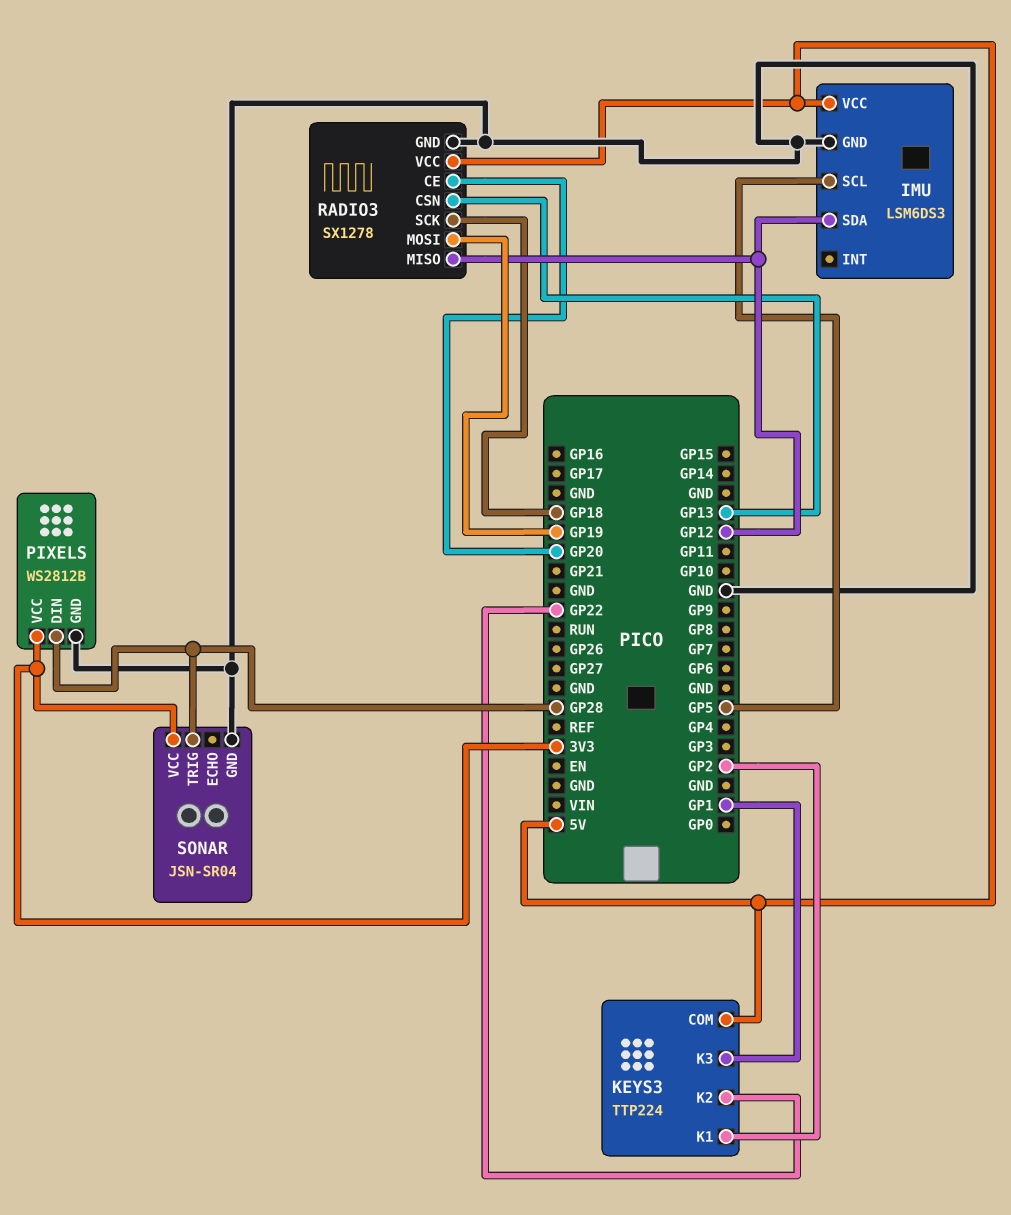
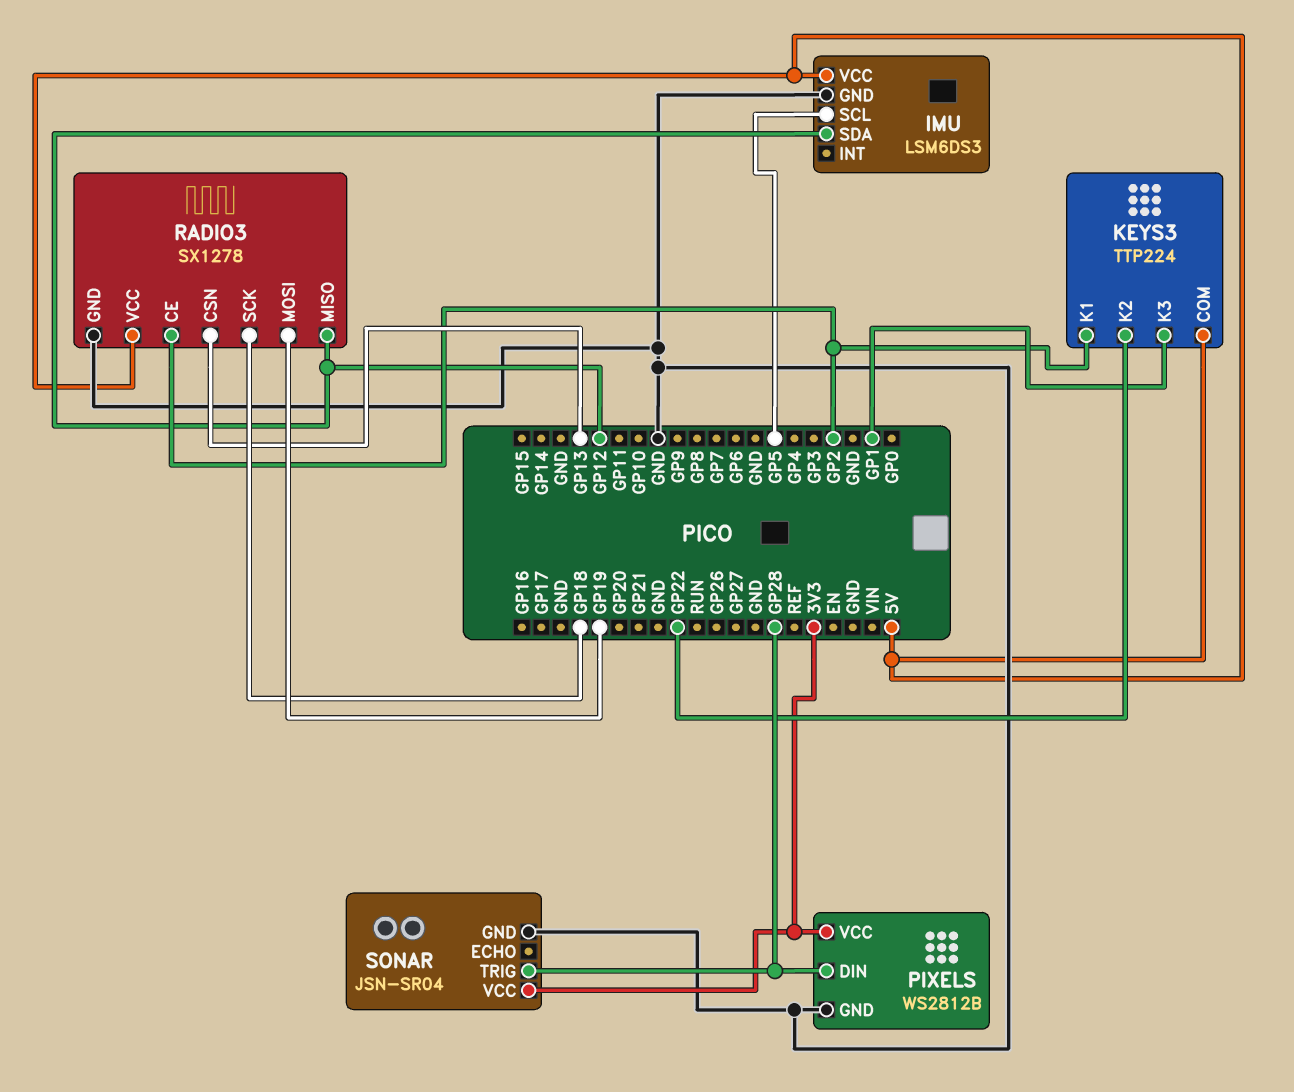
RADIO3 pin CE: GP20 -> GP2

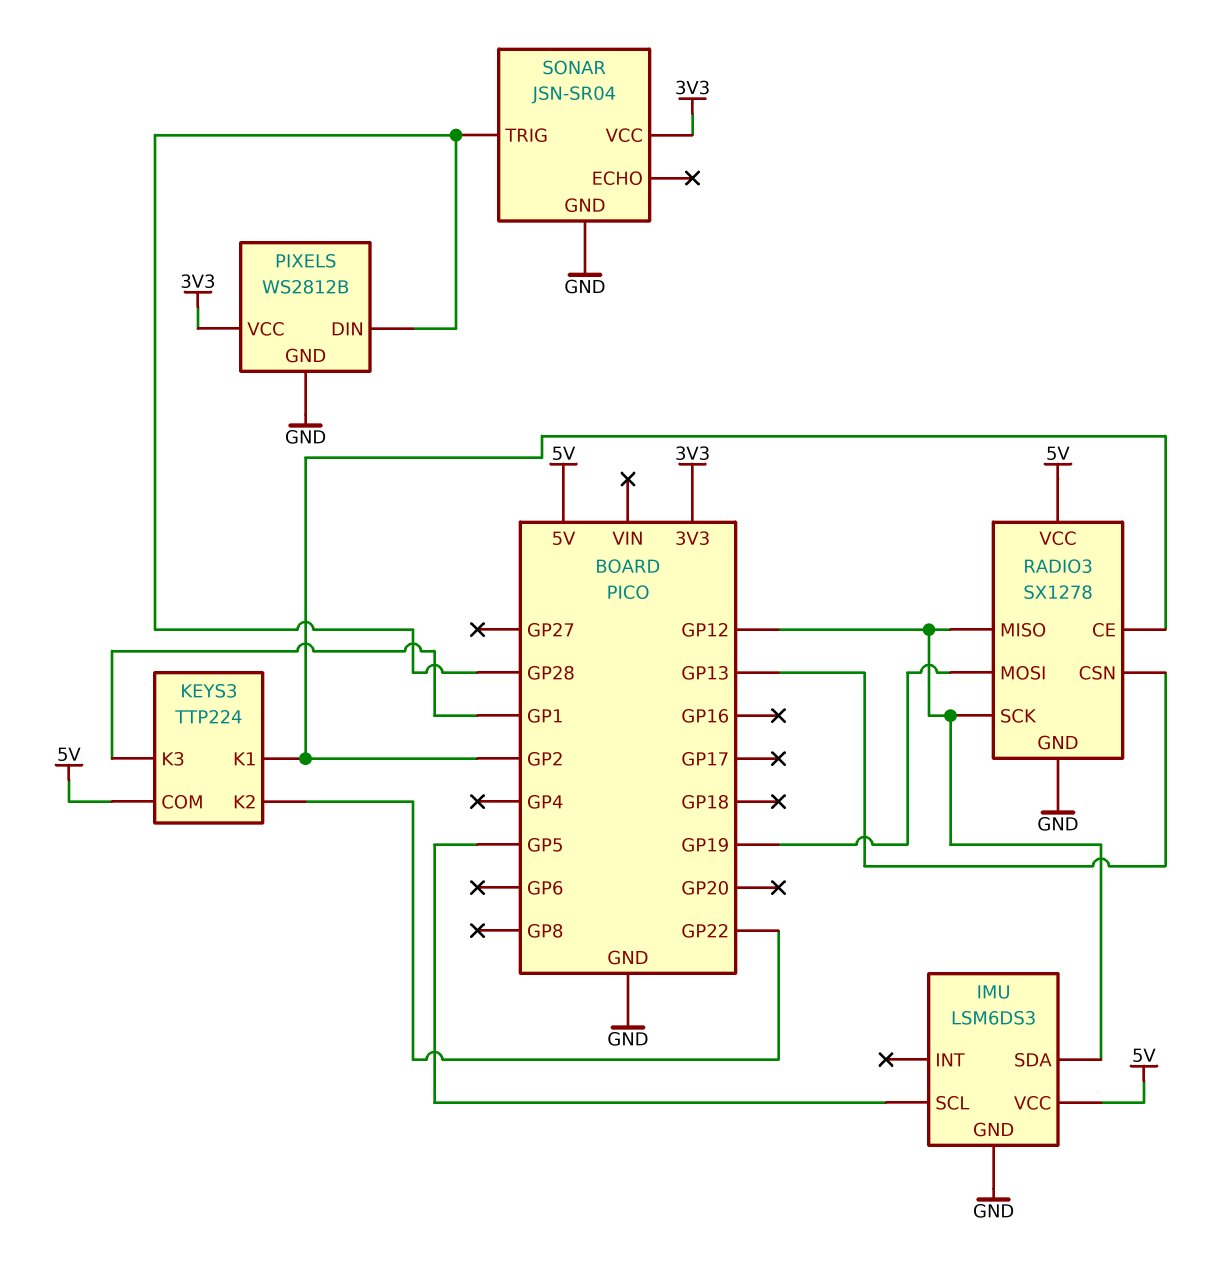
RADIO3 pin SCK: GP18 -> GP12

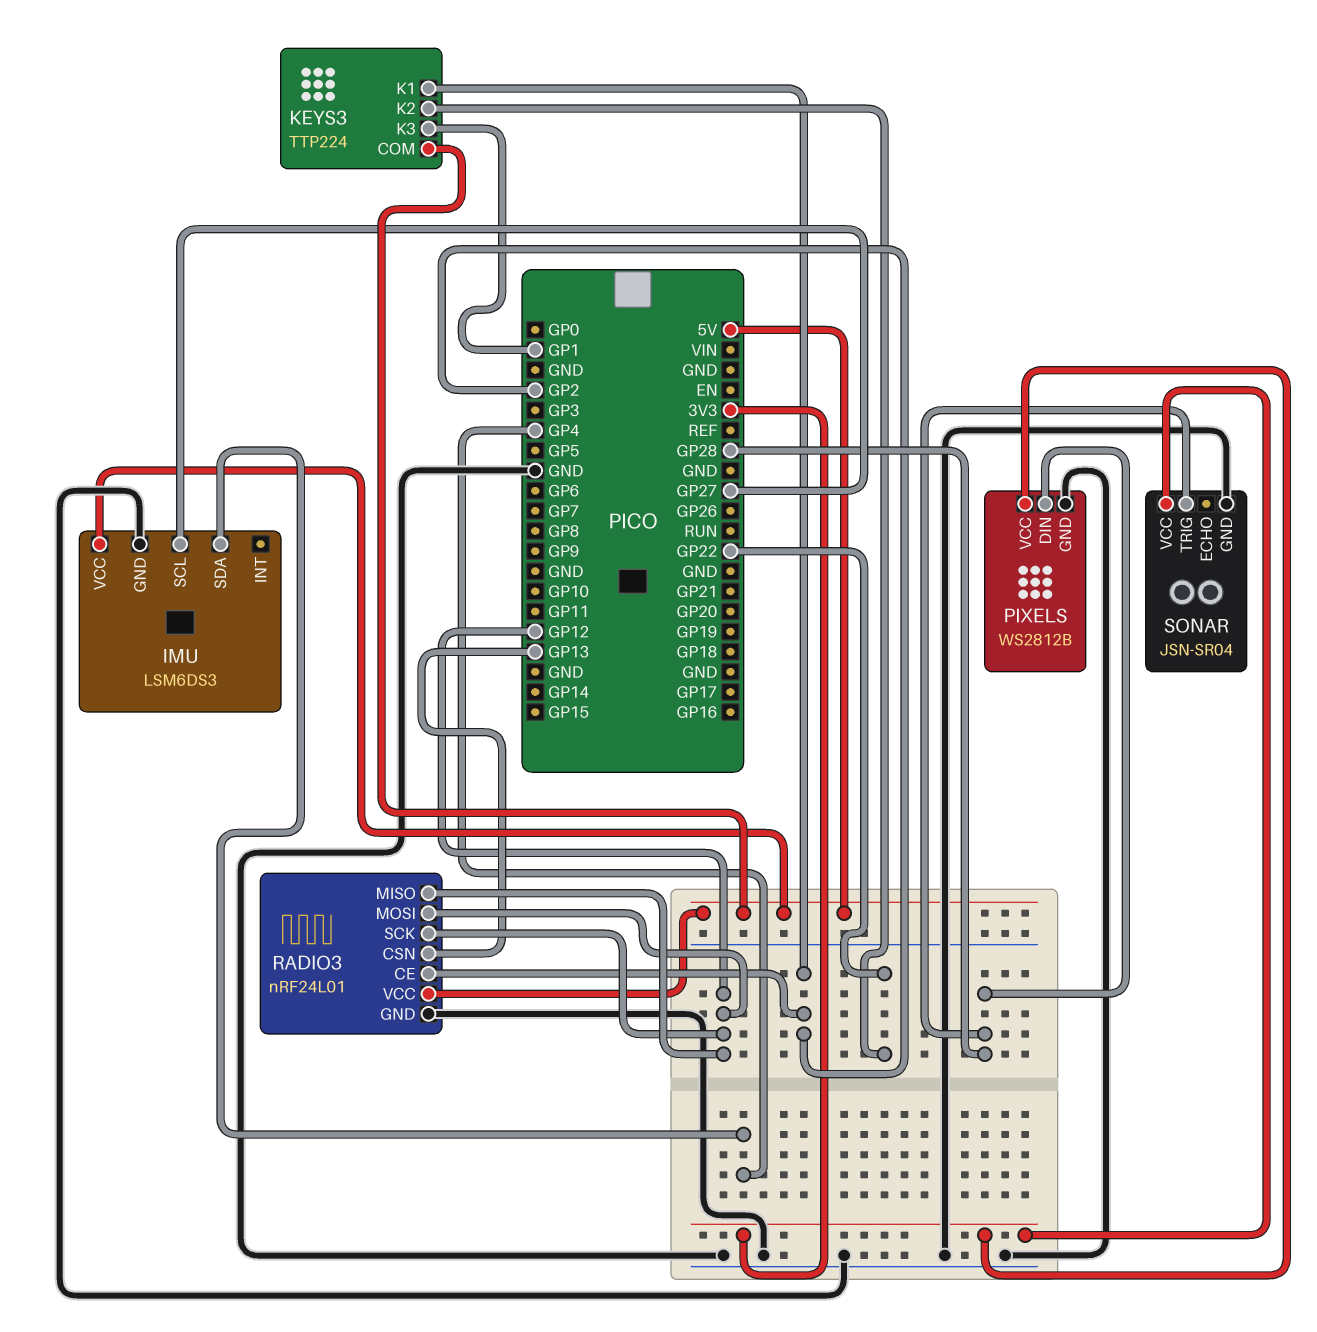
IMU pin SCL: GP5 -> GP27
IMU pin SDA: GP12 -> GP4
RADIO3: SX1278 -> nRF24L01
RADIO3 pin MOSI: GP19 -> GP12

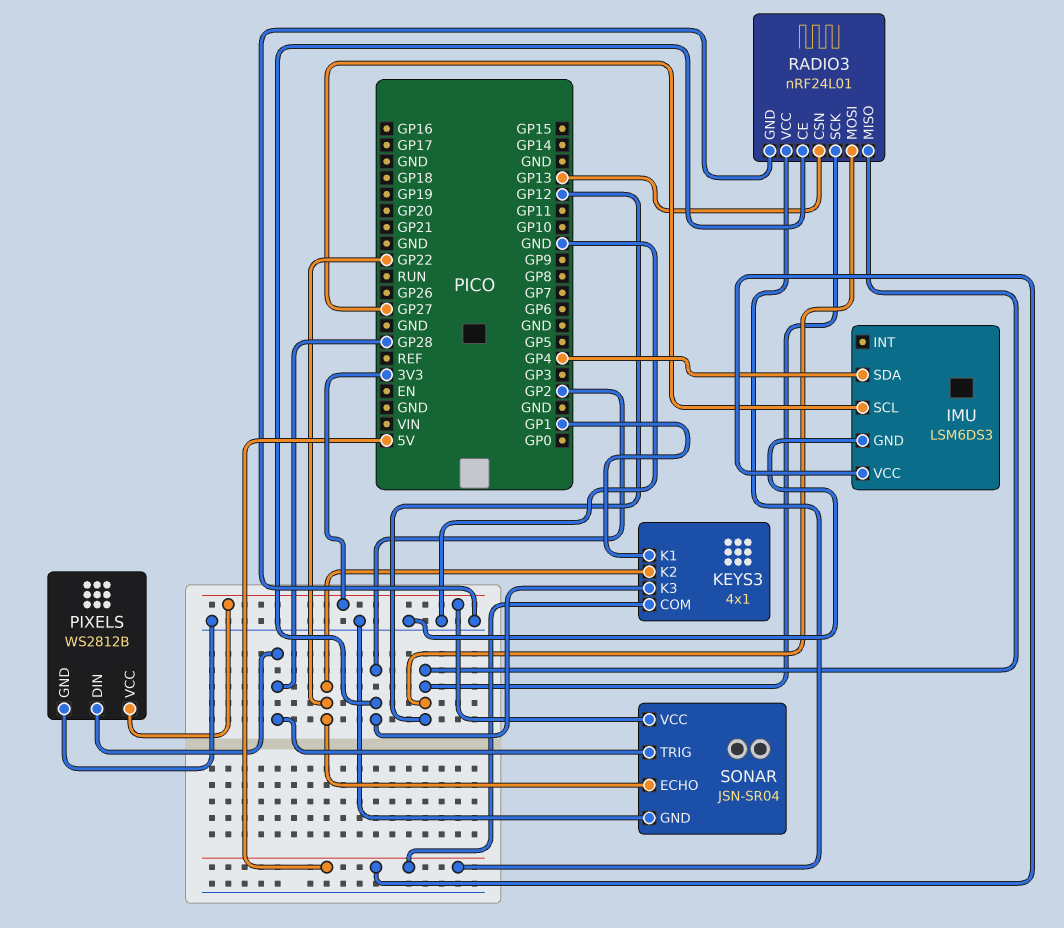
KEYS3: TTP224 -> 4x1
KEYS3 pin K1: GP2 -> GP1
KEYS3 pin K3: GP1 -> GP2
SONAR pin ECHO: none -> GP22

